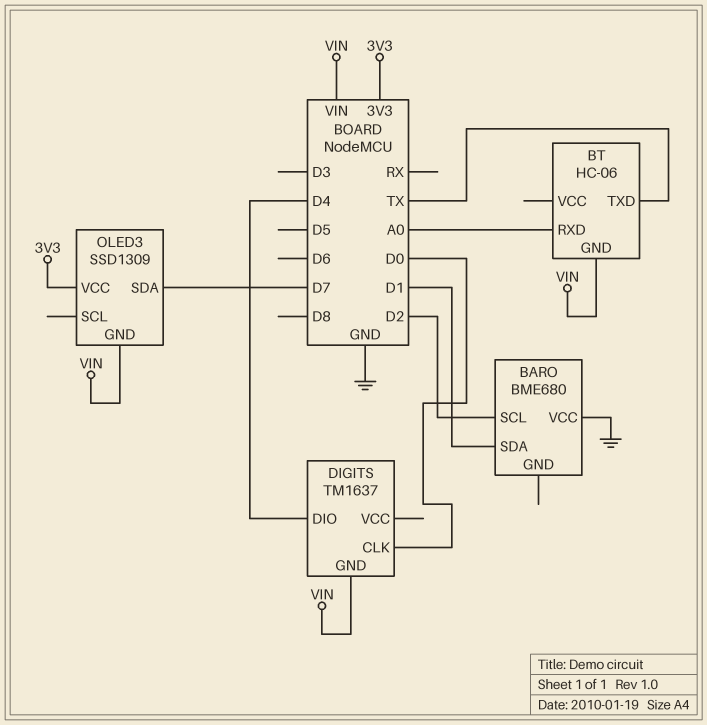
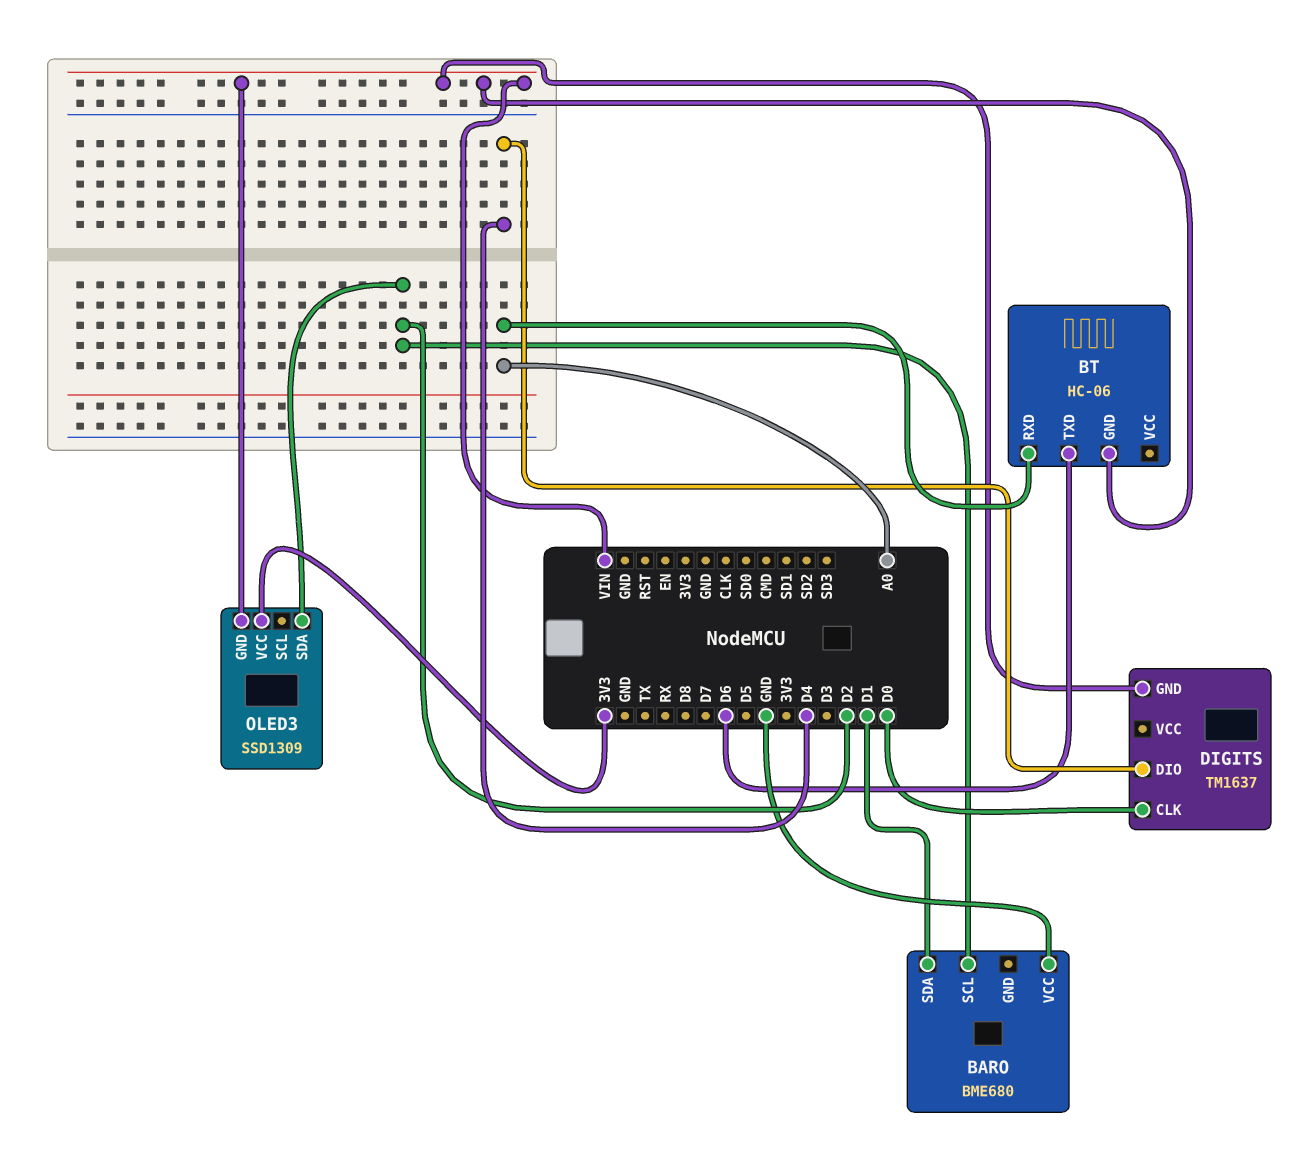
BT pin TXD: TX -> D6
OLED3 pin SDA: D7 -> D2

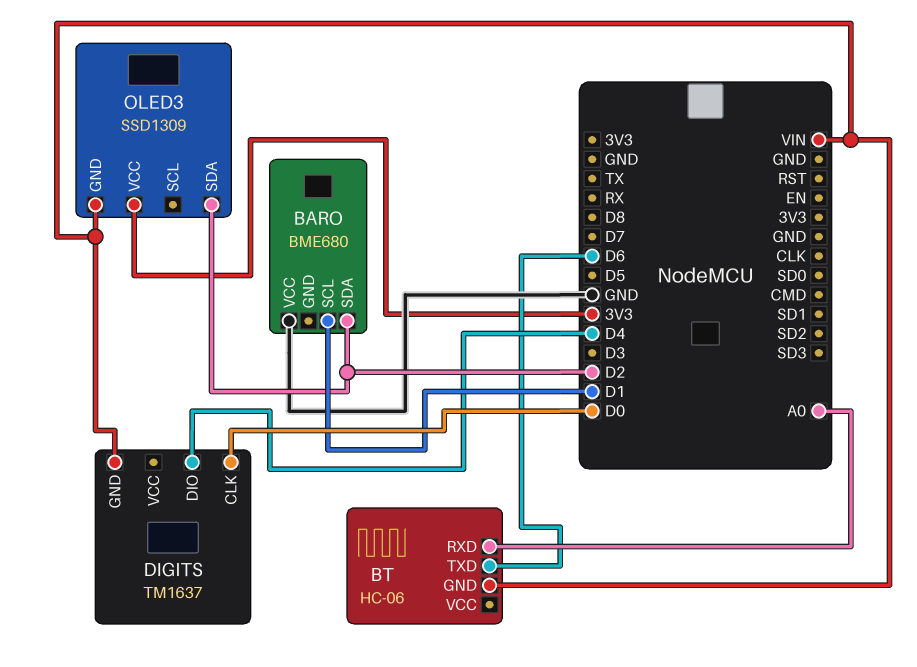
BARO pin SCL: D2 -> D1
BARO pin SDA: D1 -> D2

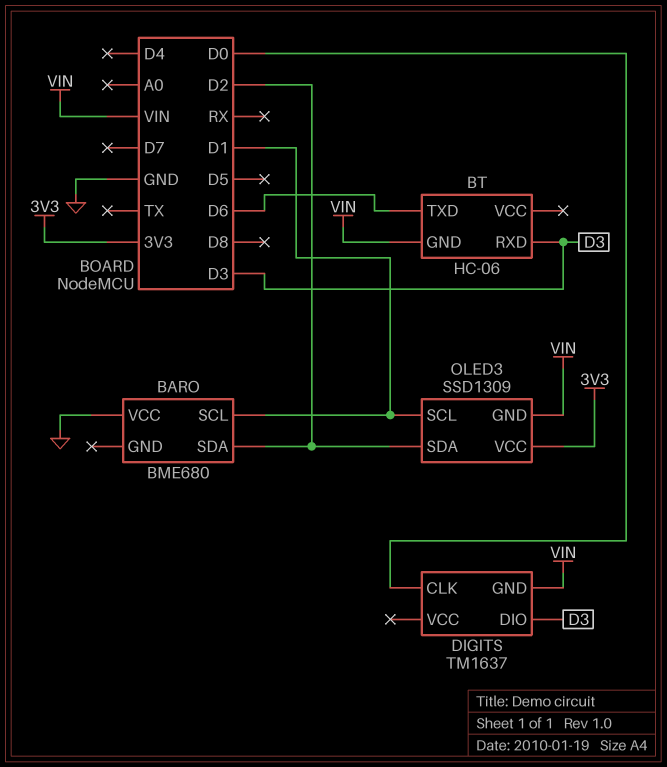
BT pin RXD: A0 -> D3
DIGITS pin DIO: D4 -> D3
OLED3 pin SCL: none -> D1

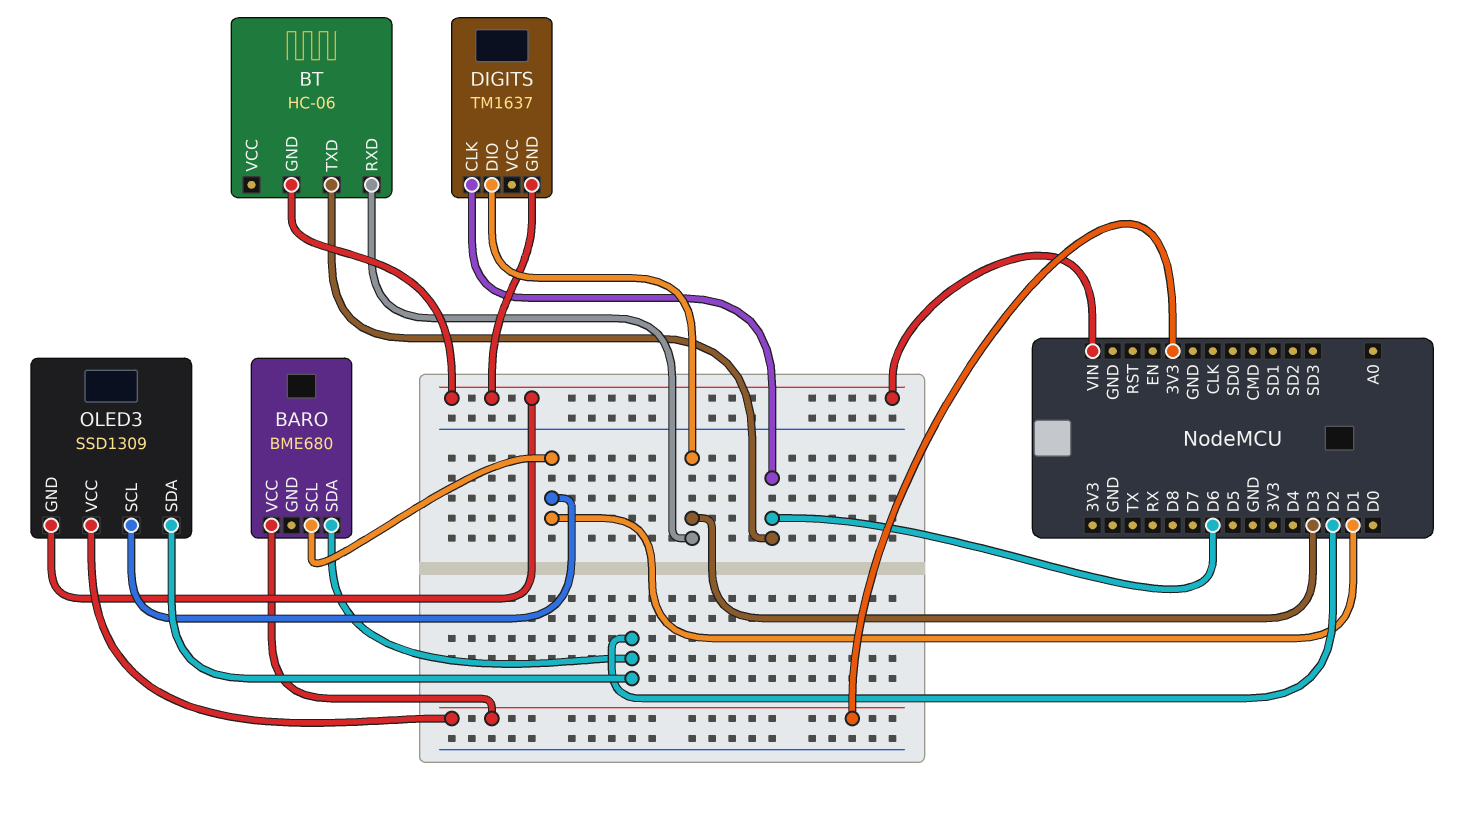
BARO pin VCC: GND -> 3V3
DIGITS pin CLK: D0 -> D6

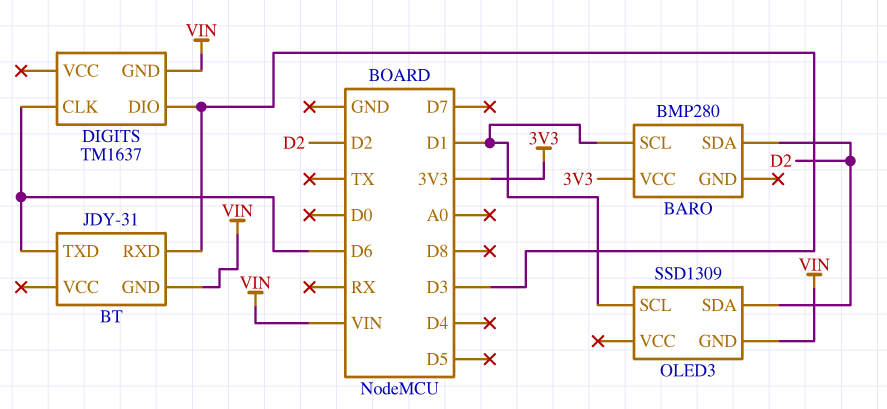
BARO: BME680 -> BMP280
BT: HC-06 -> JDY-31
OLED3 pin VCC: 3V3 -> none

